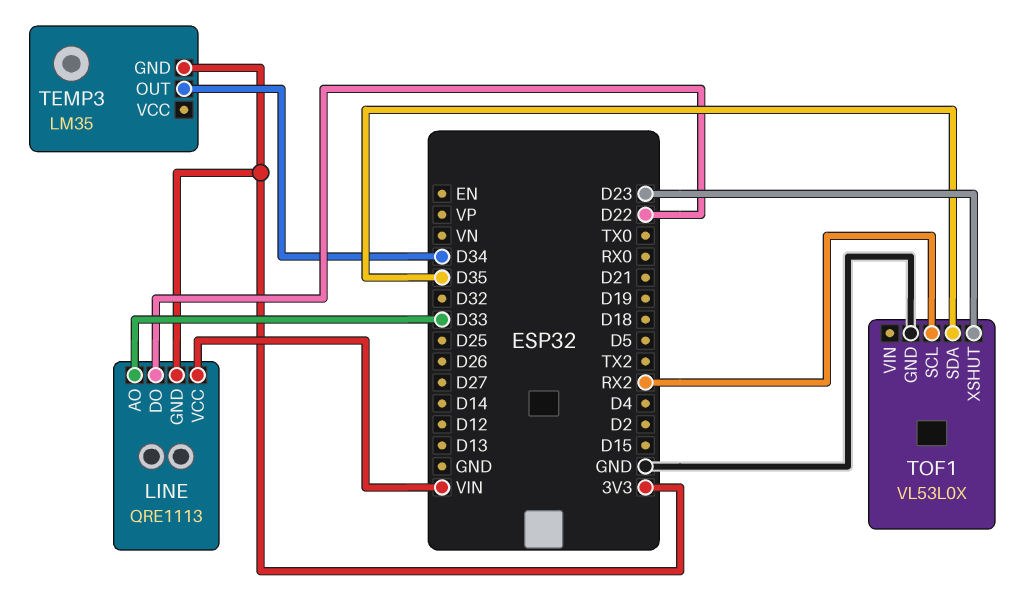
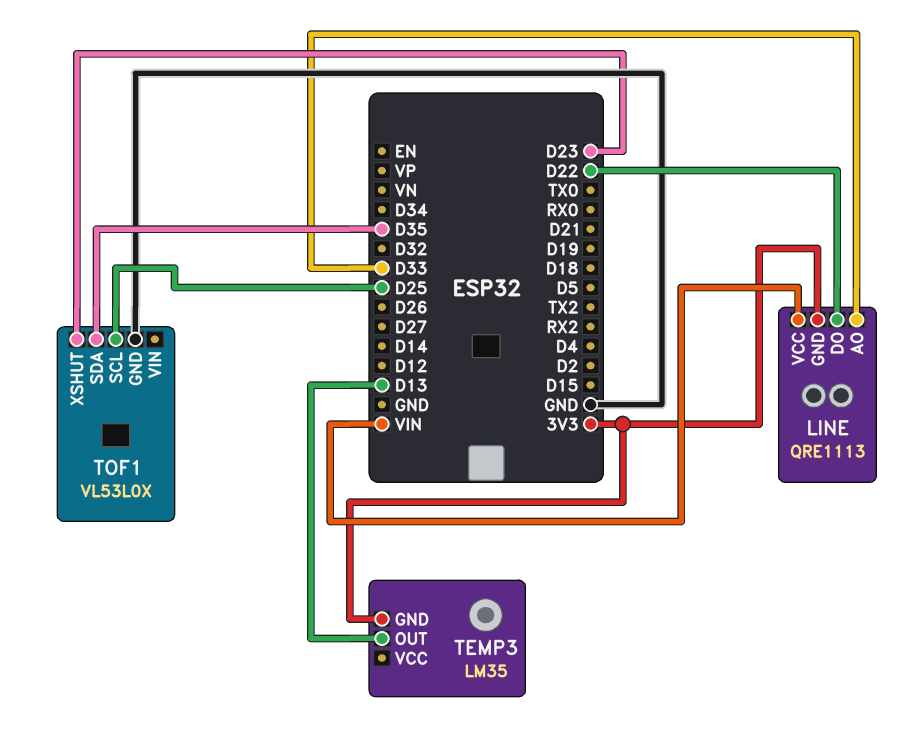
TEMP3 pin OUT: D34 -> D13
TOF1 pin SCL: RX2 -> D25

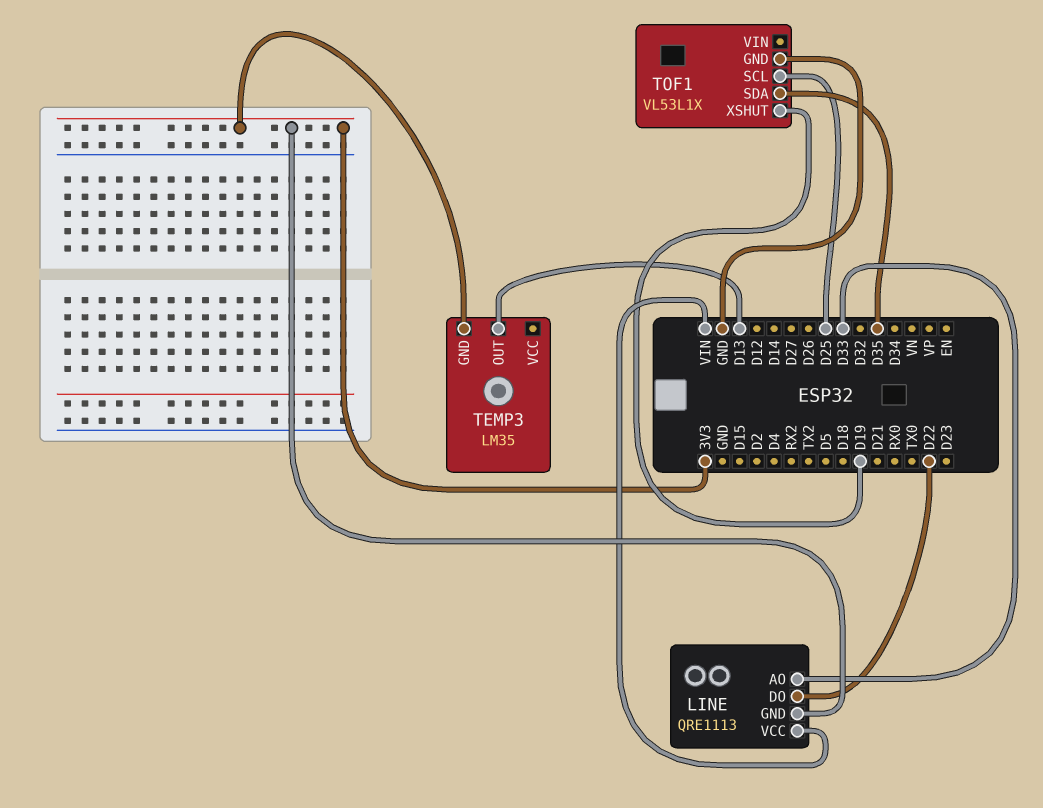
TOF1: VL53L0X -> VL53L1X
TOF1 pin XSHUT: D23 -> D19

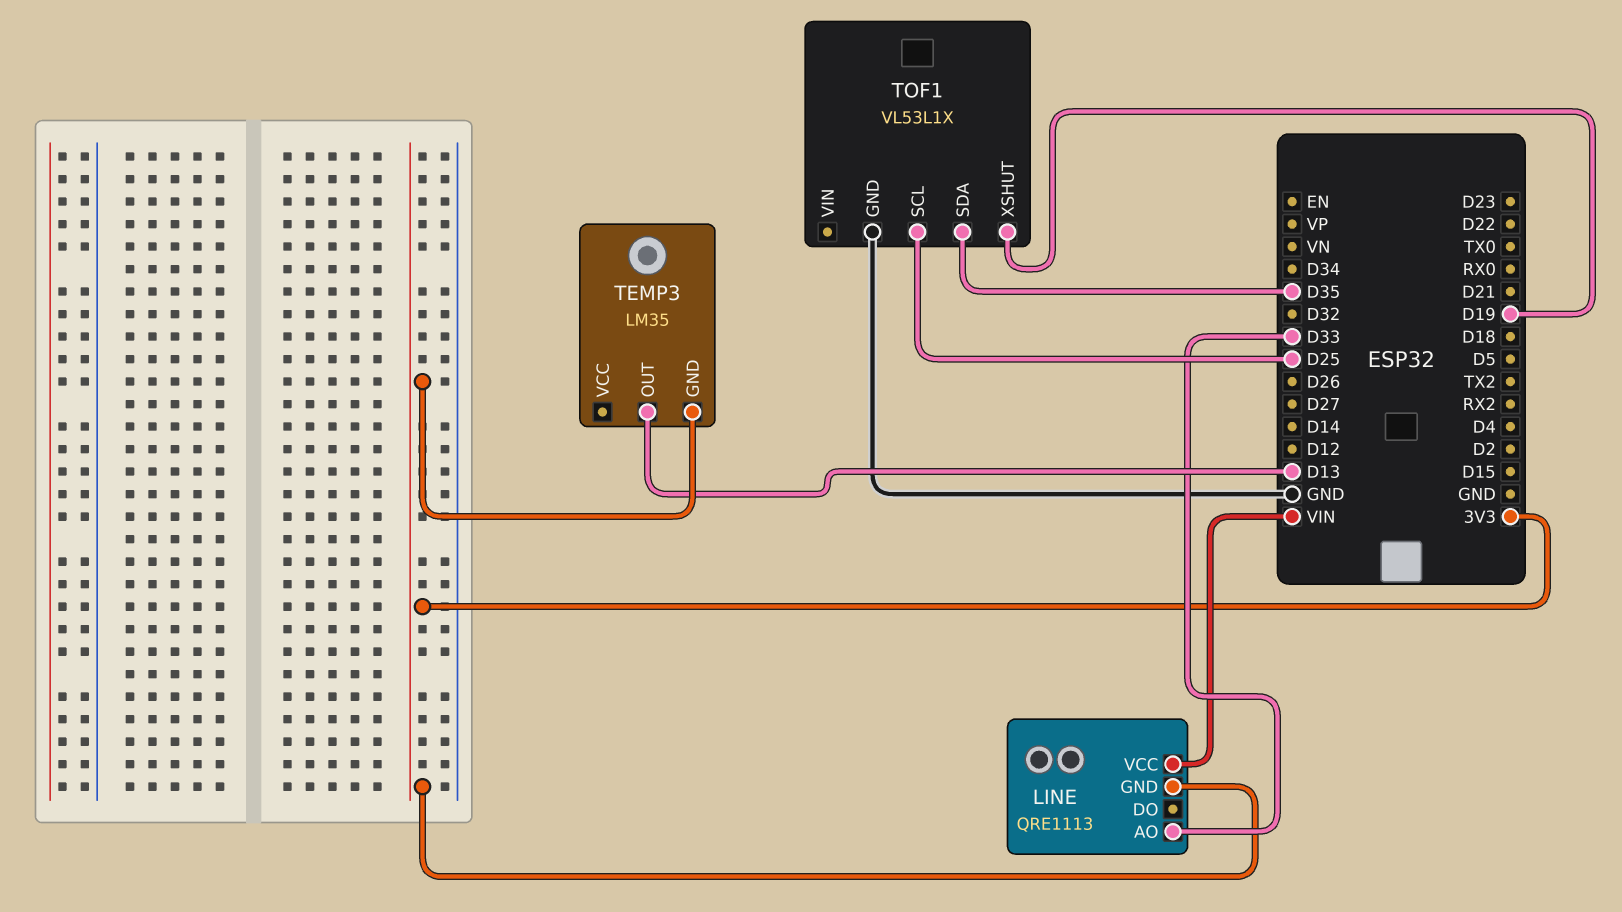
LINE pin DO: D22 -> none

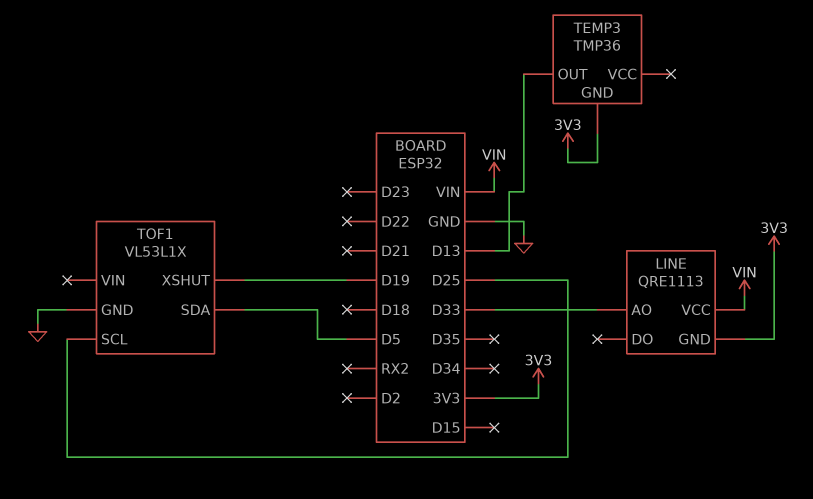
TEMP3: LM35 -> TMP36
TOF1 pin SDA: D35 -> D5

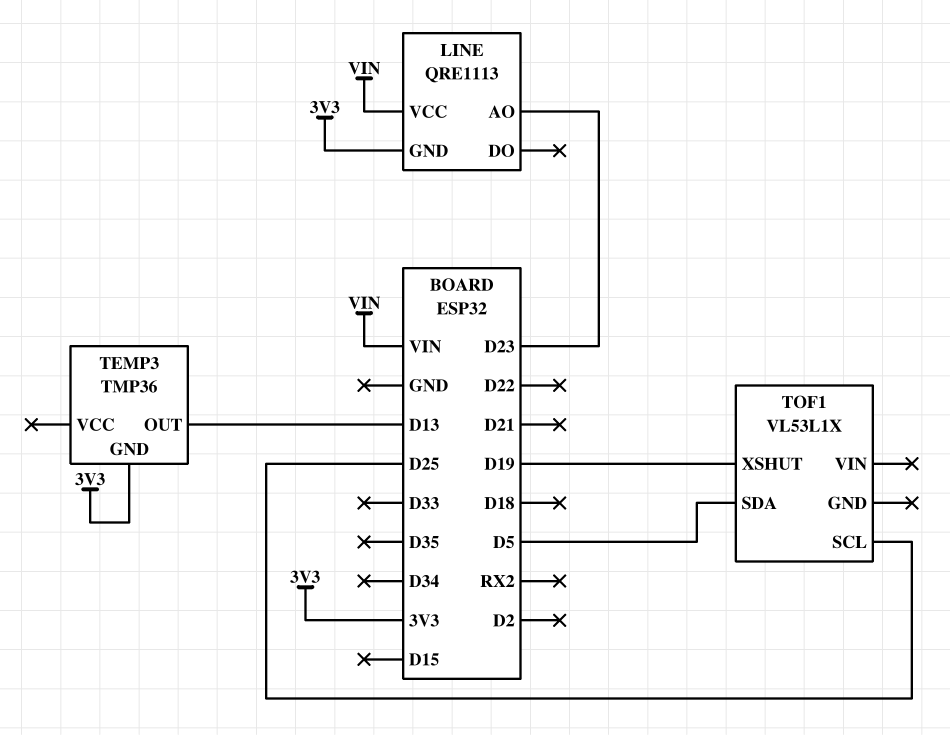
LINE pin AO: D33 -> D23
TOF1 pin GND: GND -> none

